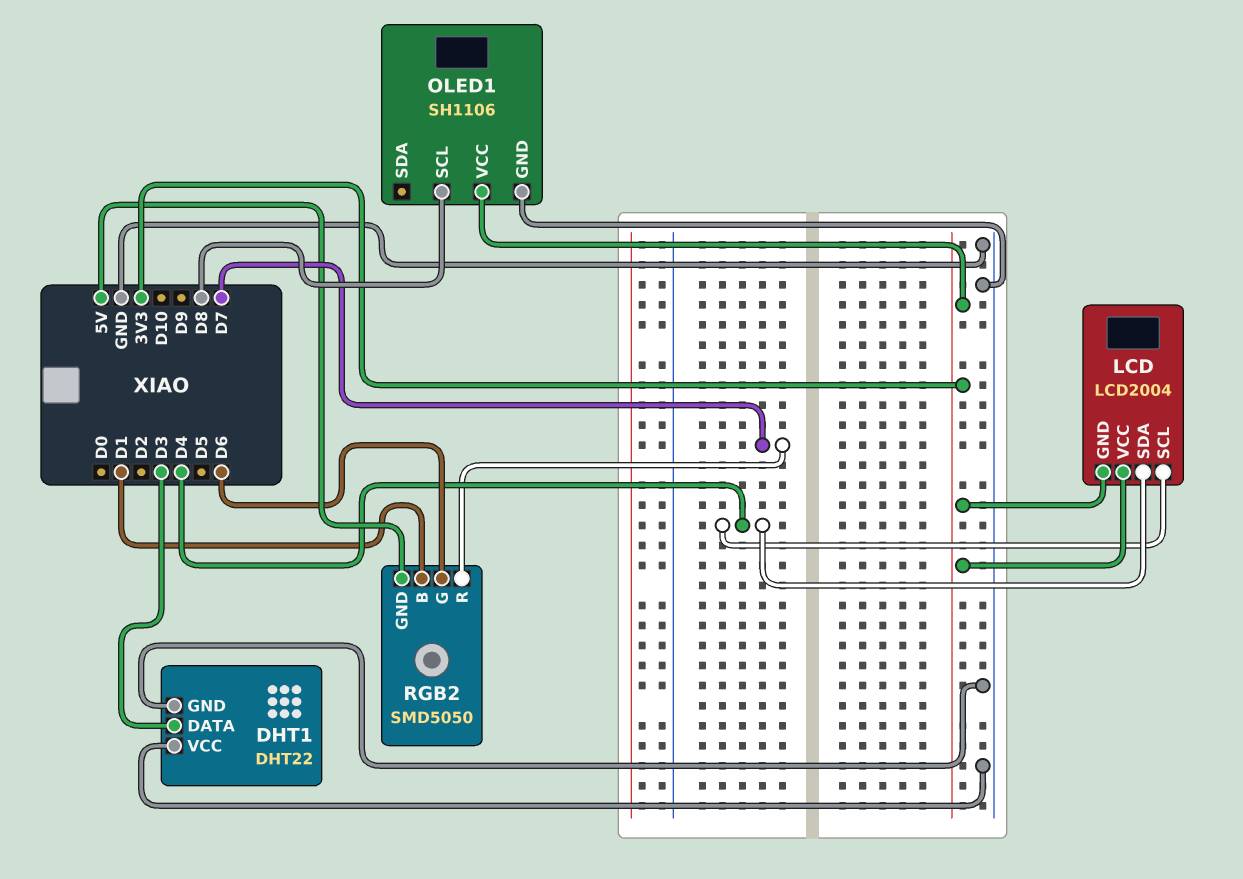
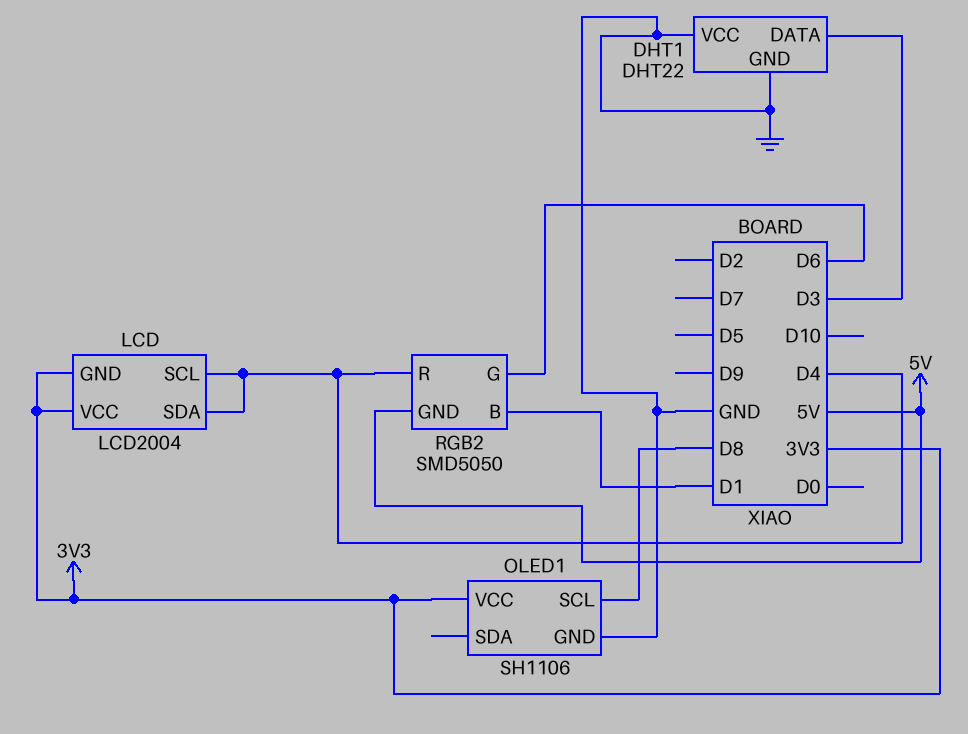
RGB2 pin R: D7 -> D4

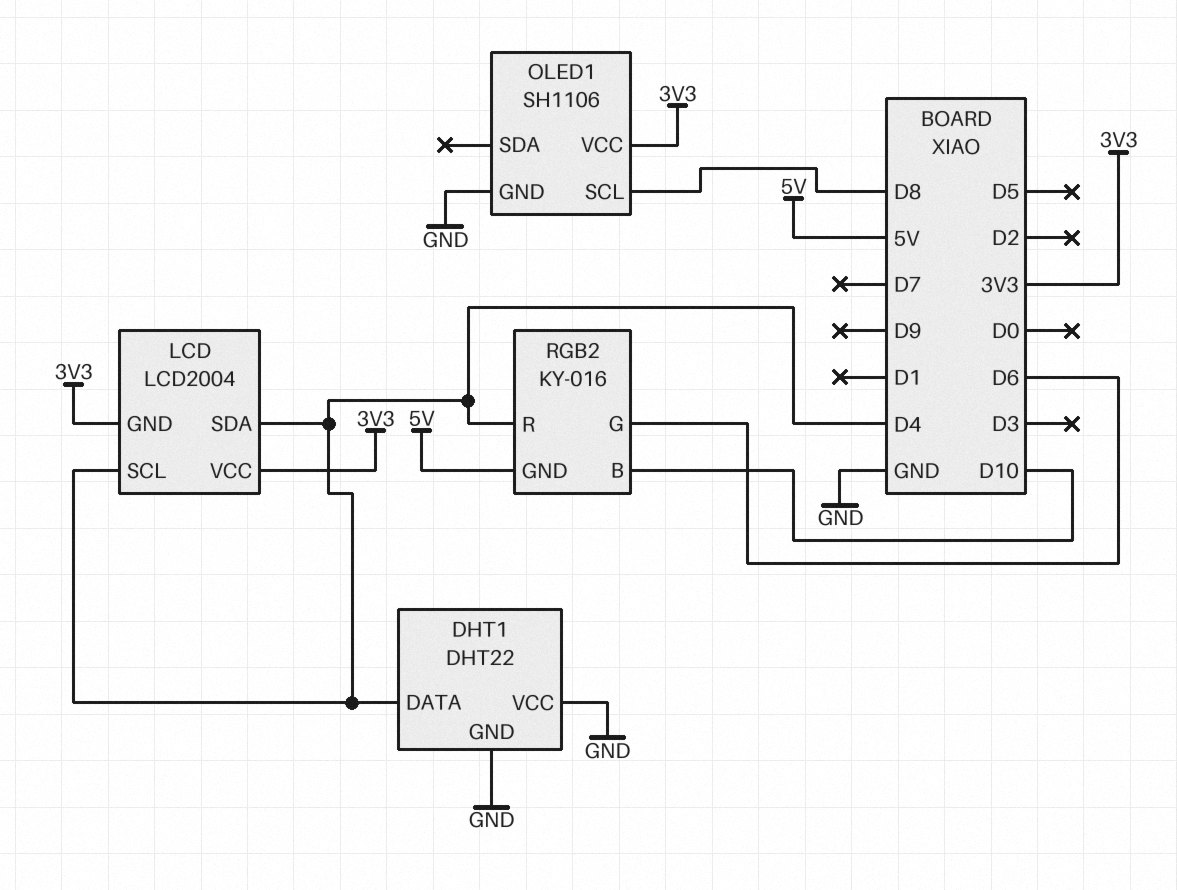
DHT1 pin DATA: D3 -> D4
RGB2: SMD5050 -> KY-016
RGB2 pin B: D1 -> D10

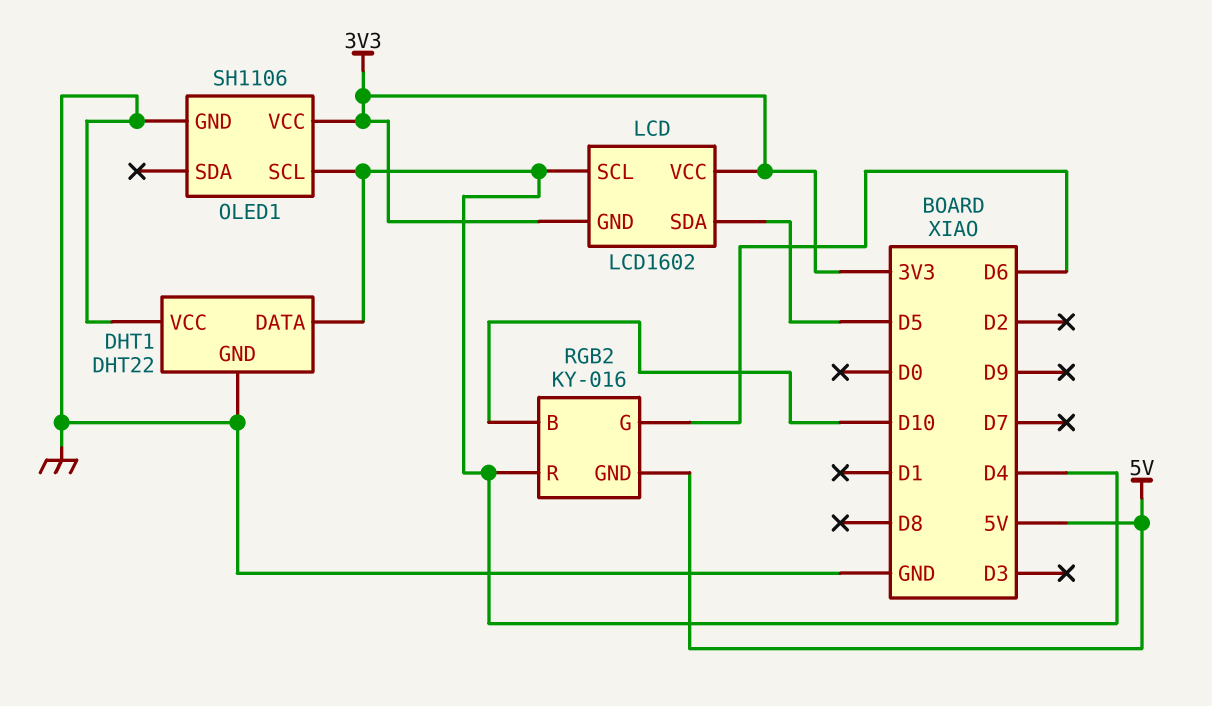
LCD: LCD2004 -> LCD1602
LCD pin SDA: D4 -> D5
OLED1 pin SCL: D8 -> D4

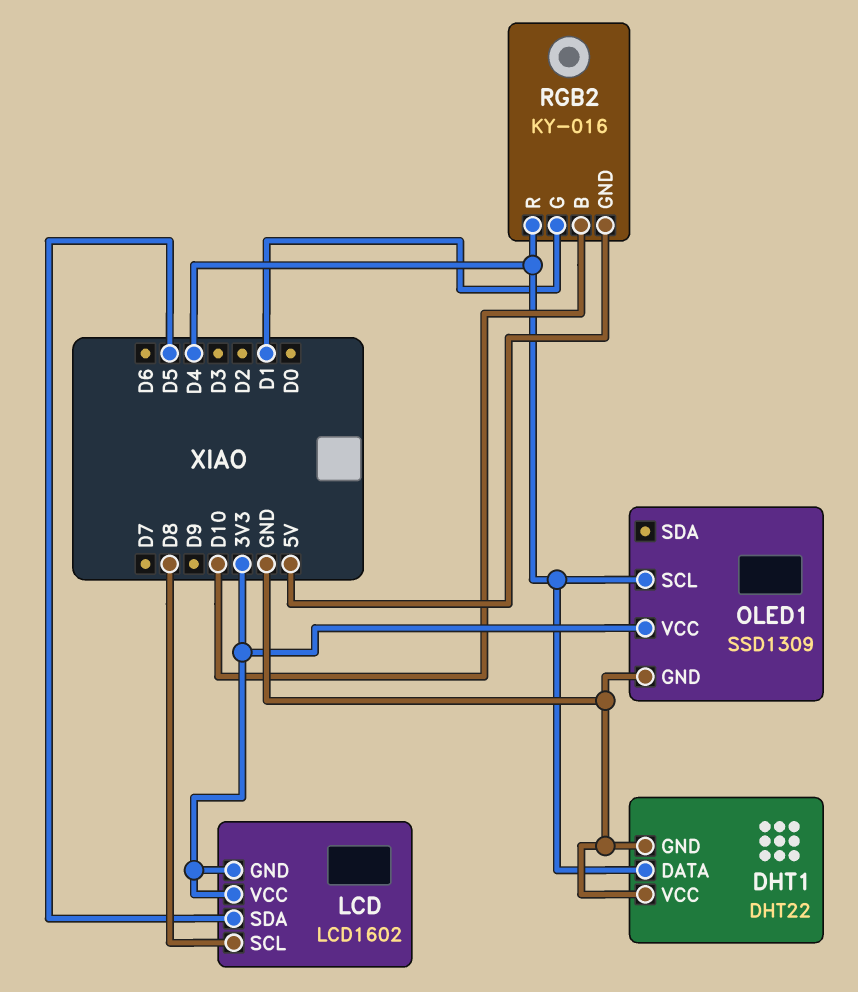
LCD pin SCL: D4 -> D8
OLED1: SH1106 -> SSD1309
RGB2 pin G: D6 -> D1

